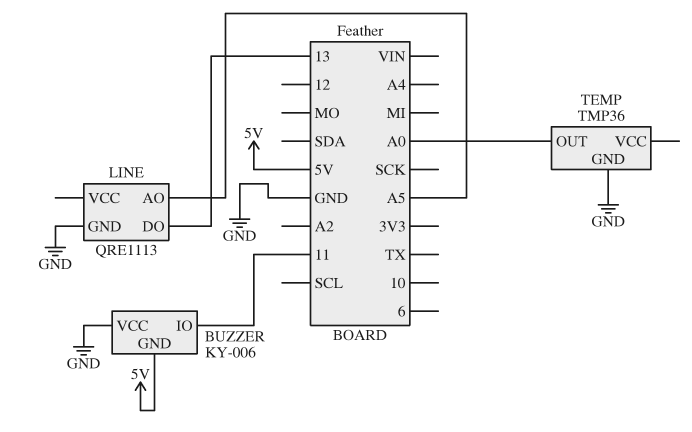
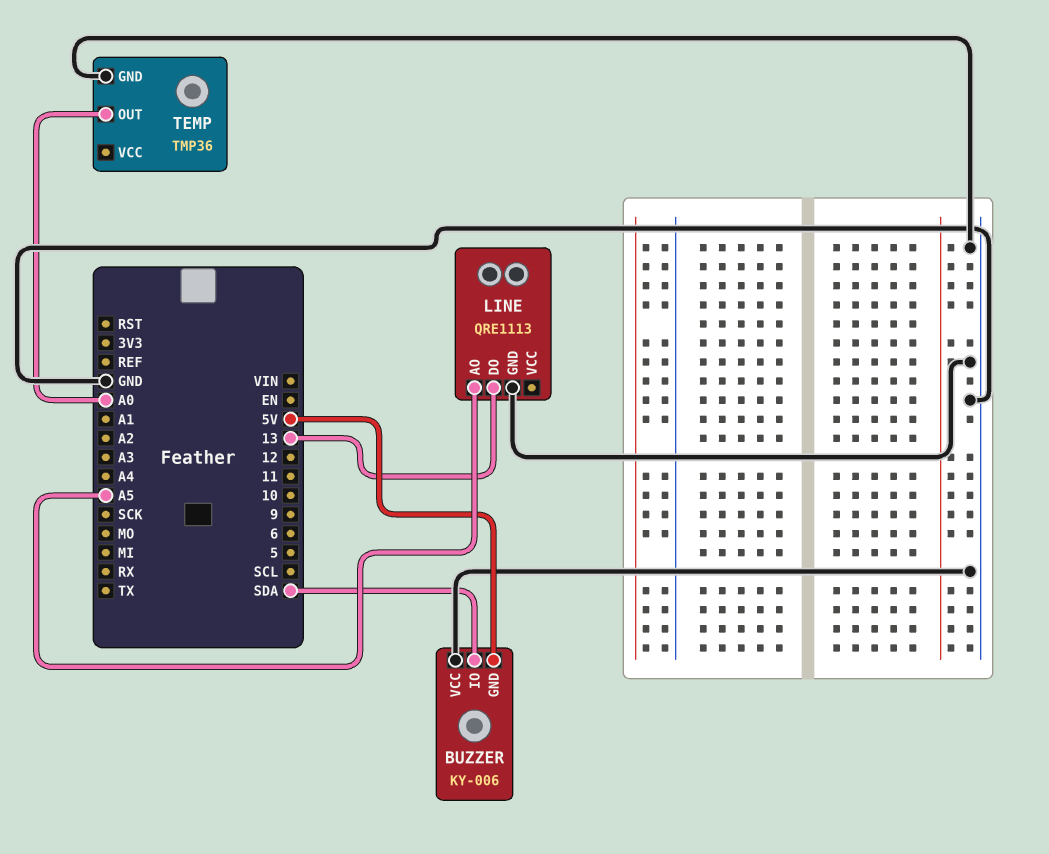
BUZZER pin IO: 11 -> SDA

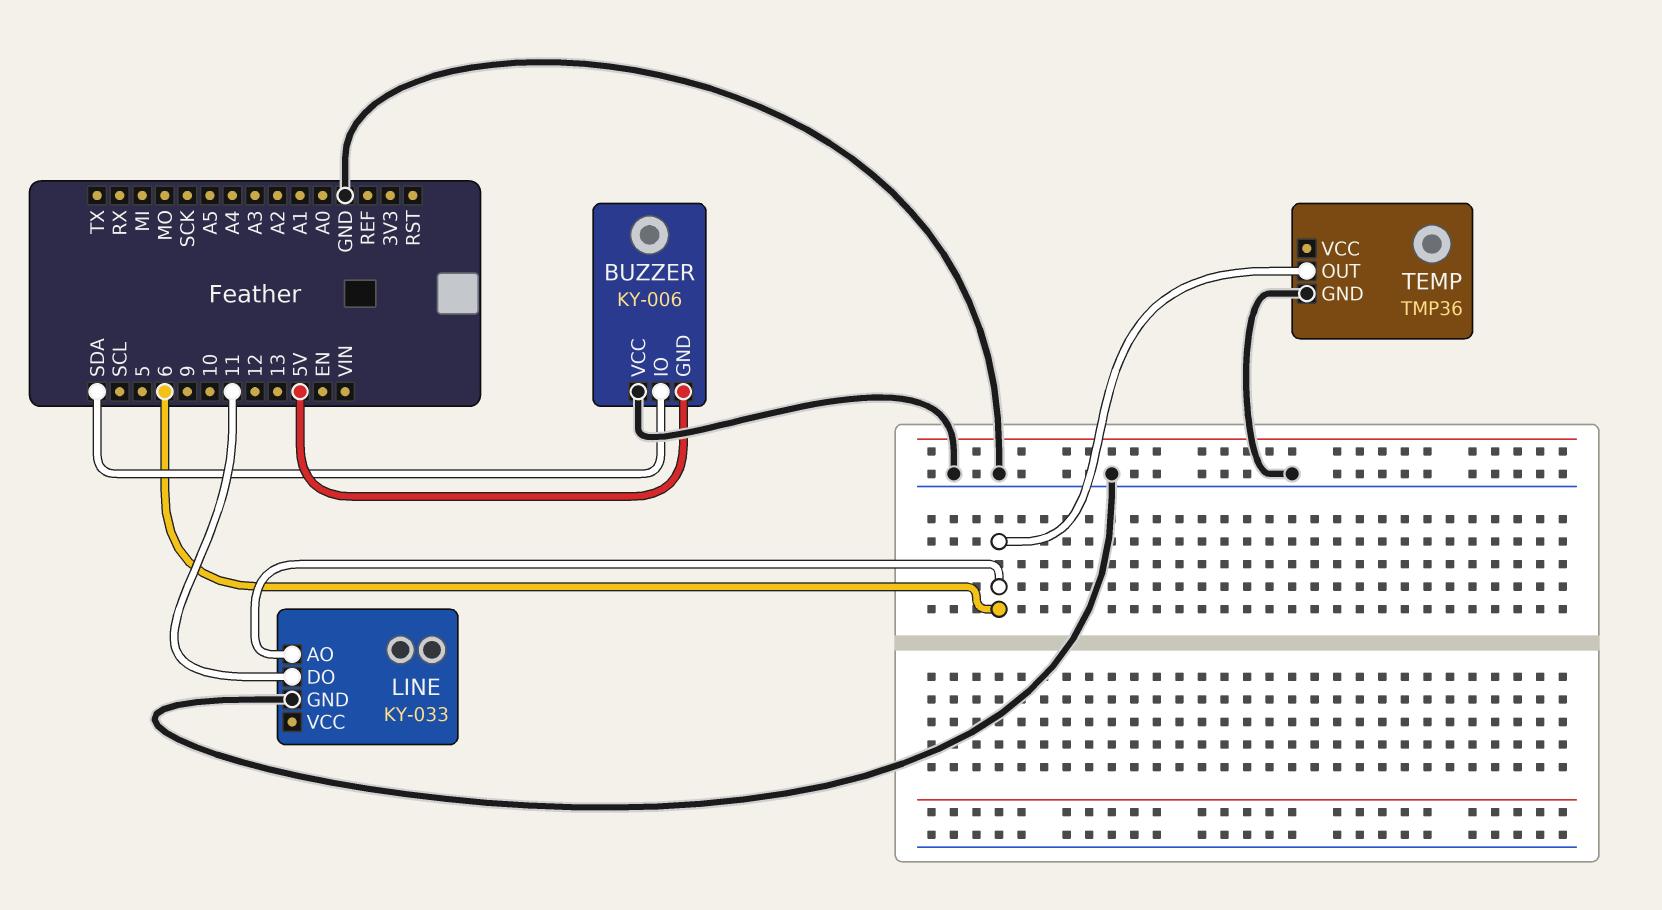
LINE: QRE1113 -> KY-033
LINE pin AO: A5 -> 6
LINE pin DO: 13 -> 11
TEMP pin OUT: A0 -> 6

